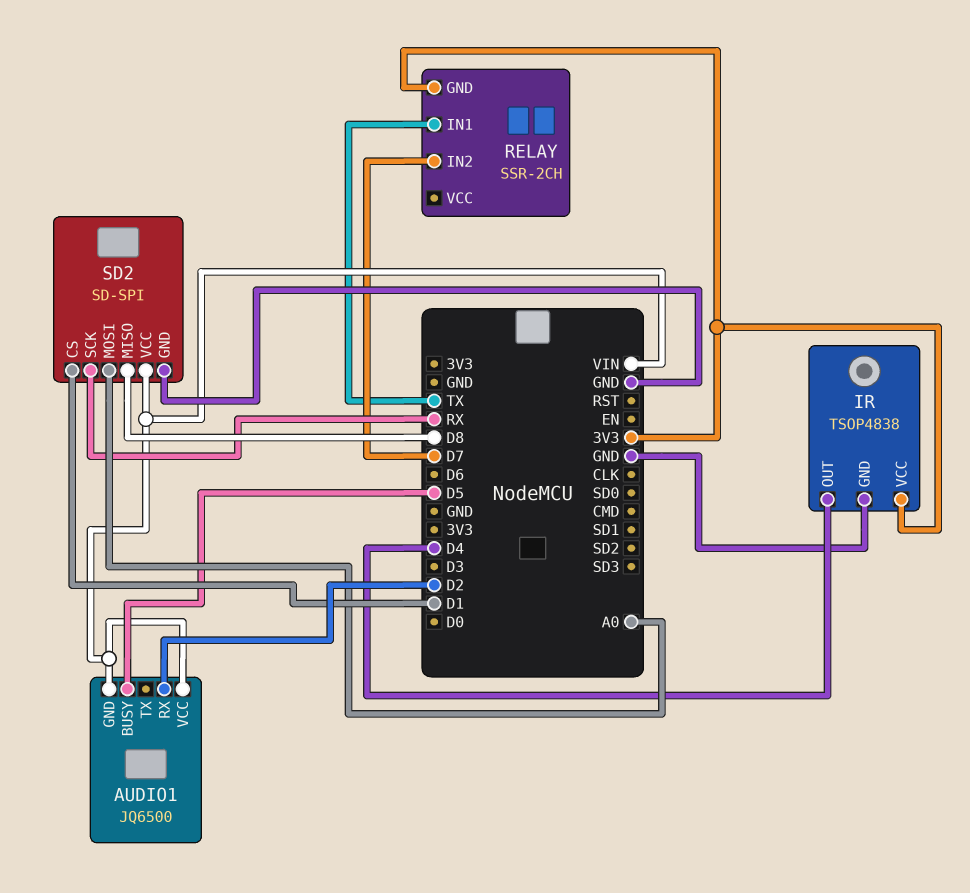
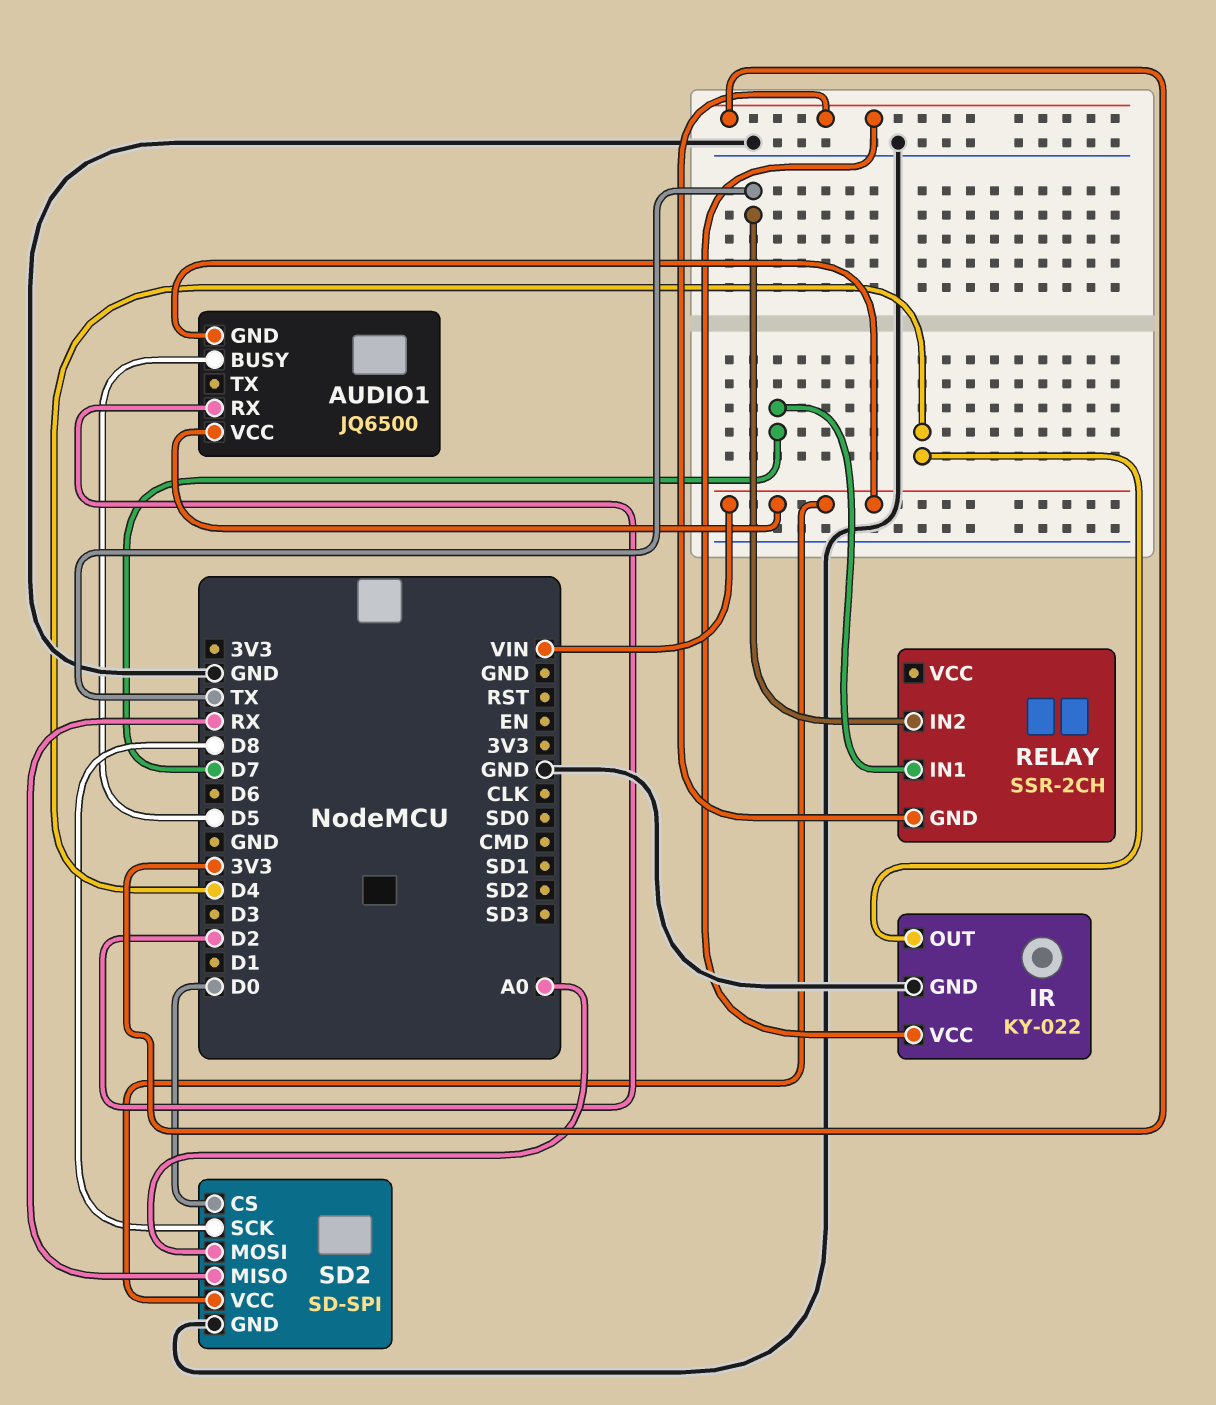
IR: TSOP4838 -> KY-022
RELAY pin IN1: TX -> D7
RELAY pin IN2: D7 -> TX
SD2 pin CS: D1 -> D0
SD2 pin MISO: D8 -> RX
SD2 pin SCK: RX -> D8

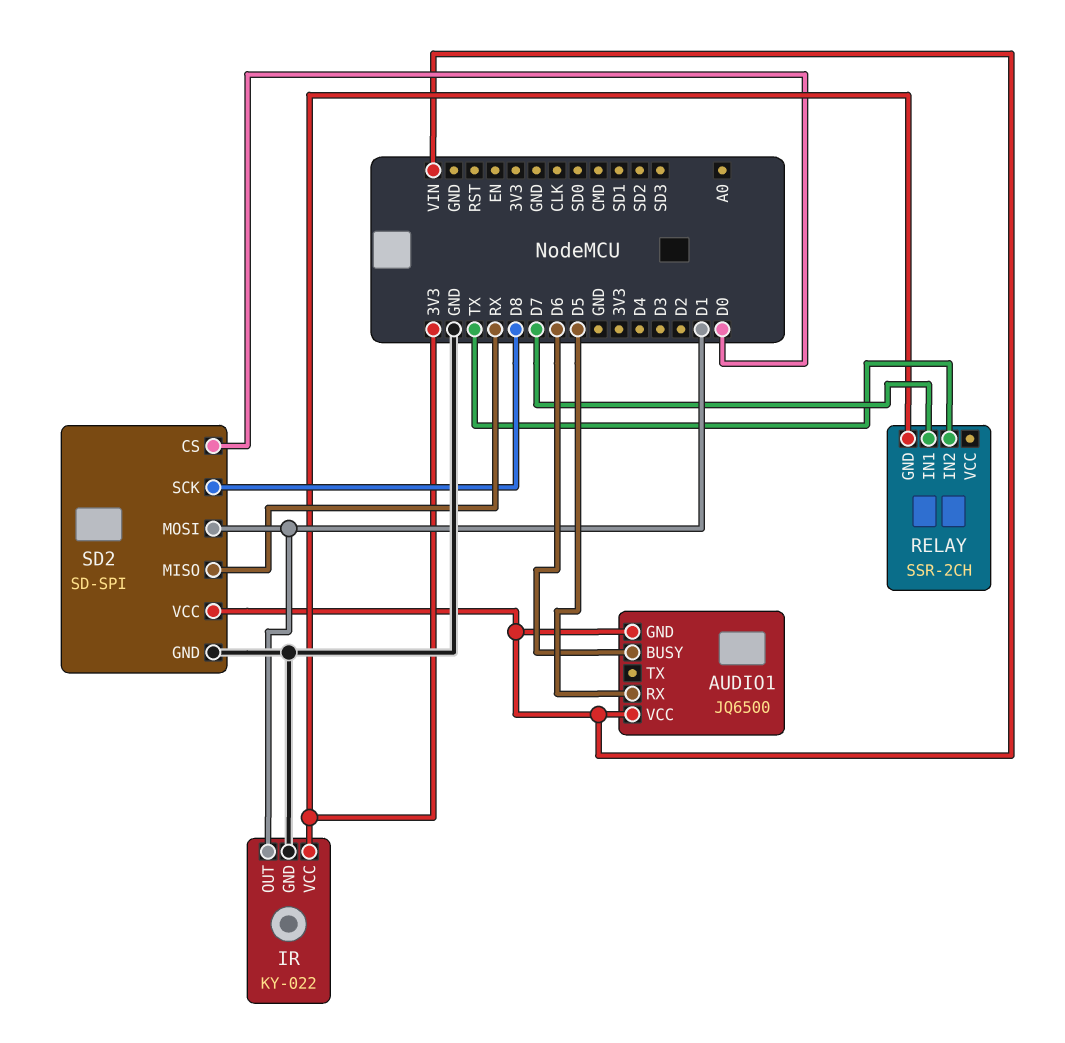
AUDIO1 pin BUSY: D5 -> D6
AUDIO1 pin RX: D2 -> D5
IR pin OUT: D4 -> D1
SD2 pin MOSI: A0 -> D1

